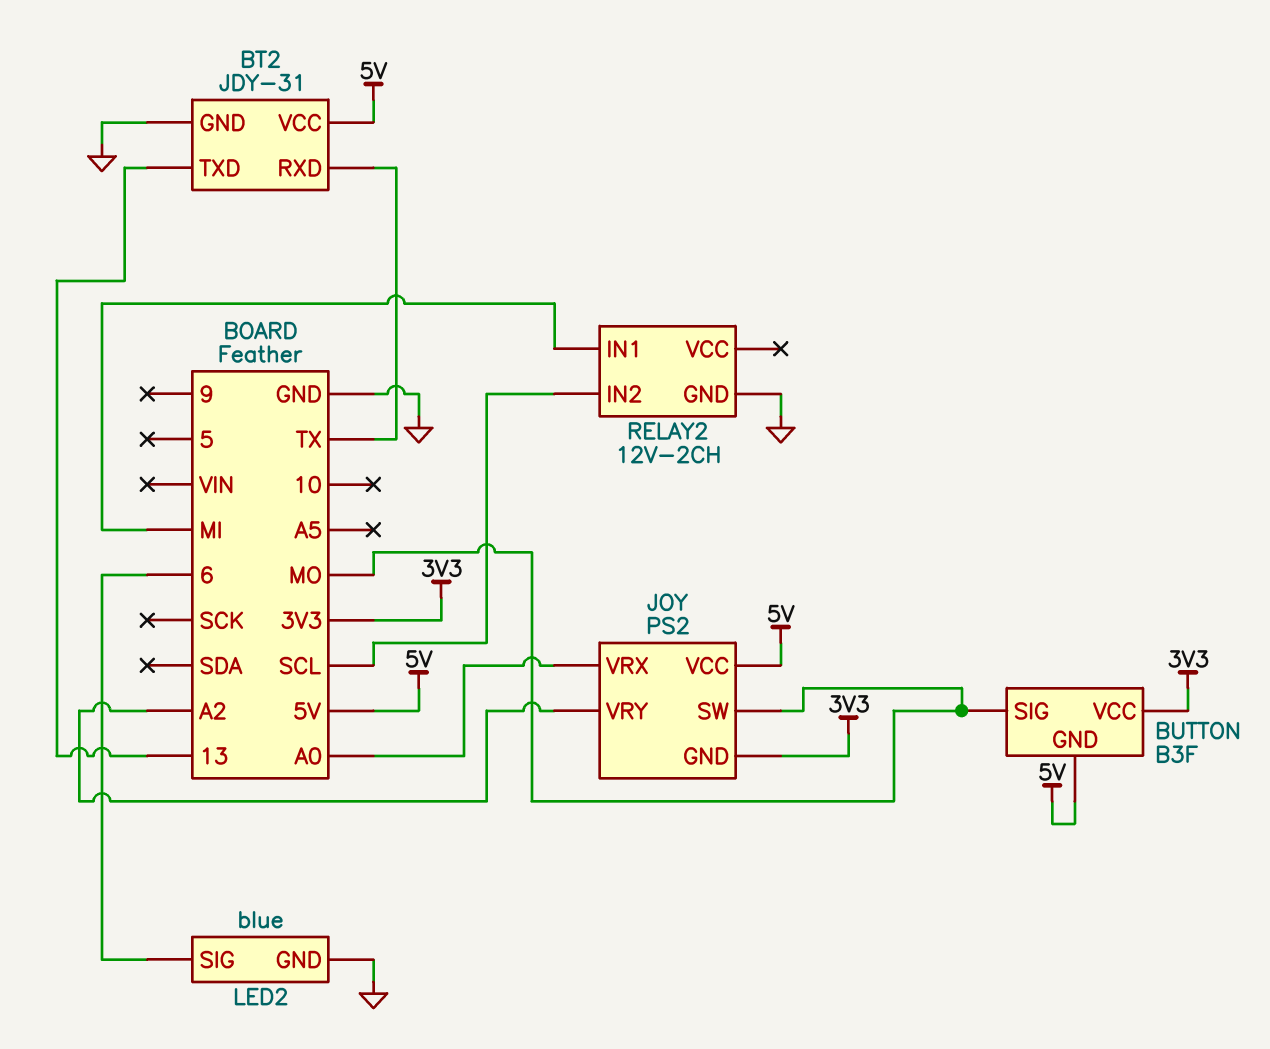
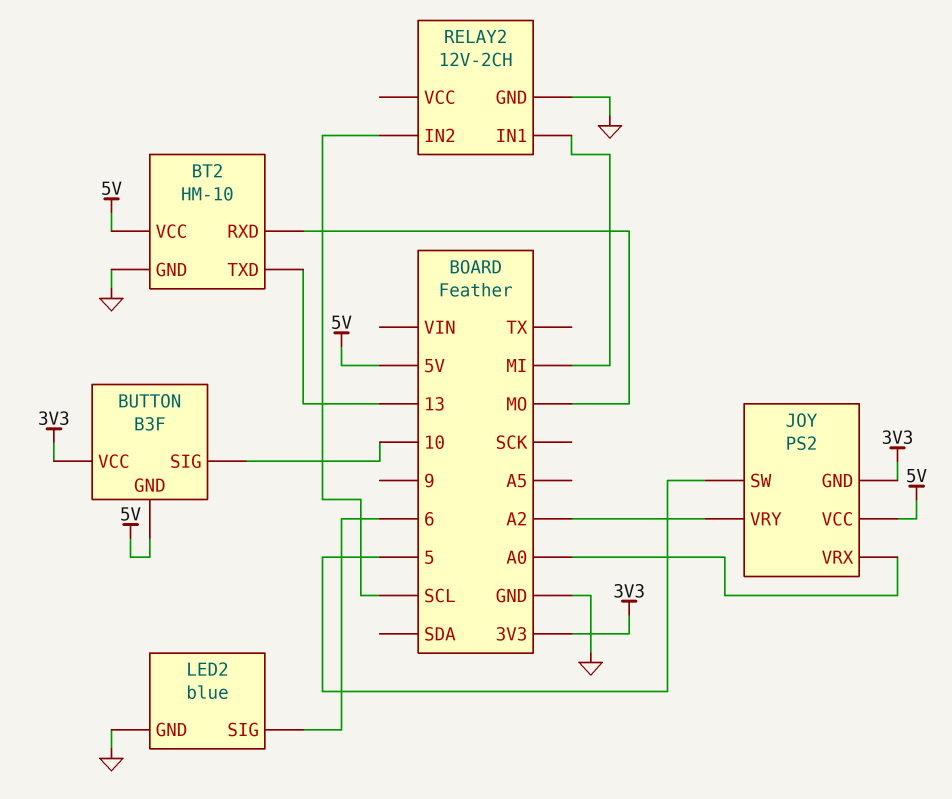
BT2: JDY-31 -> HM-10
BT2 pin RXD: TX -> MO
BUTTON pin SIG: MO -> 10
JOY pin SW: MO -> 5

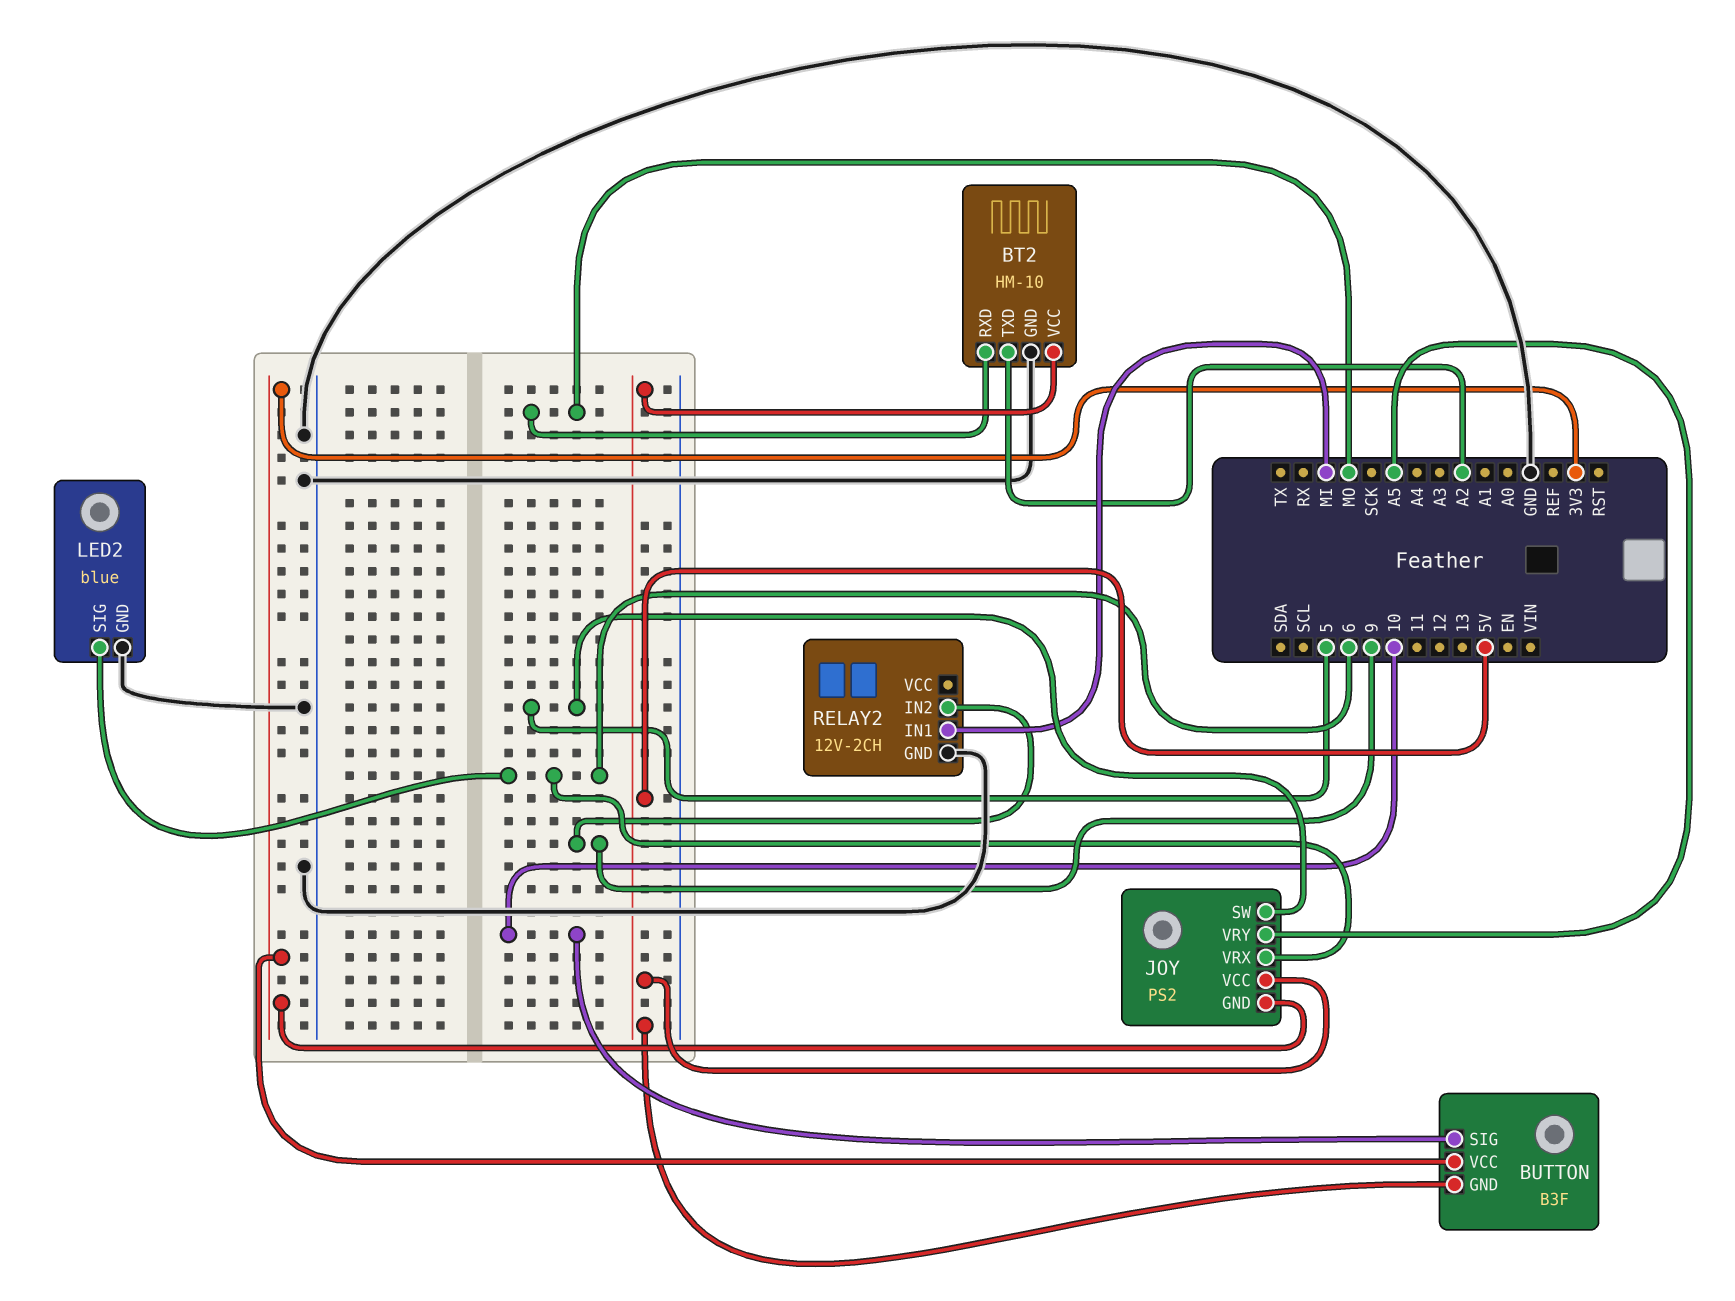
BT2 pin TXD: 13 -> A2
JOY pin VRX: A0 -> 6
JOY pin VRY: A2 -> A5
RELAY2 pin IN2: SCL -> 9

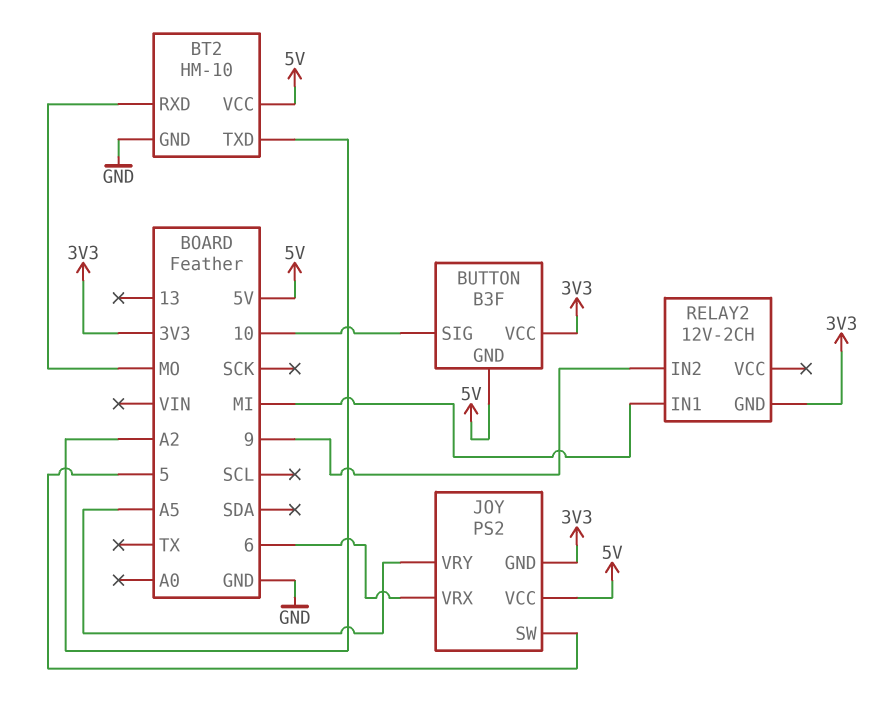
LED2: blue -> none
LED2 pin GND: GND -> none
LED2 pin SIG: 6 -> none
RELAY2 pin GND: GND -> 3V3

